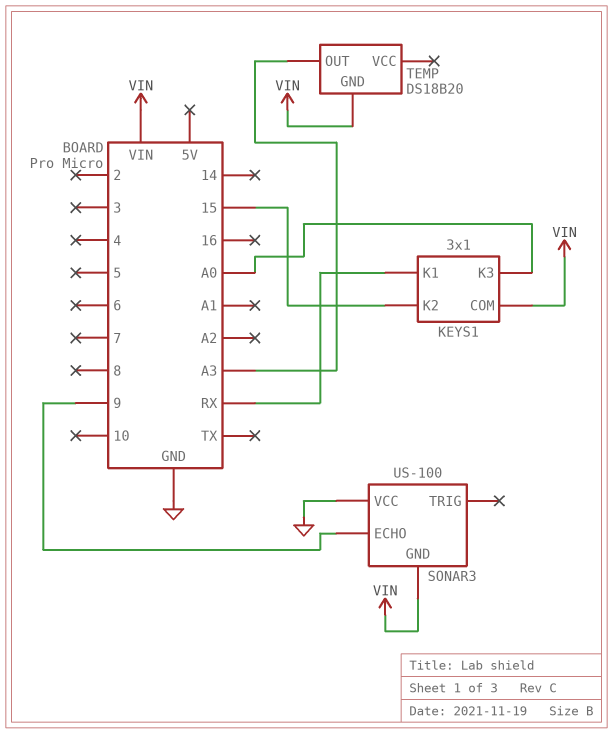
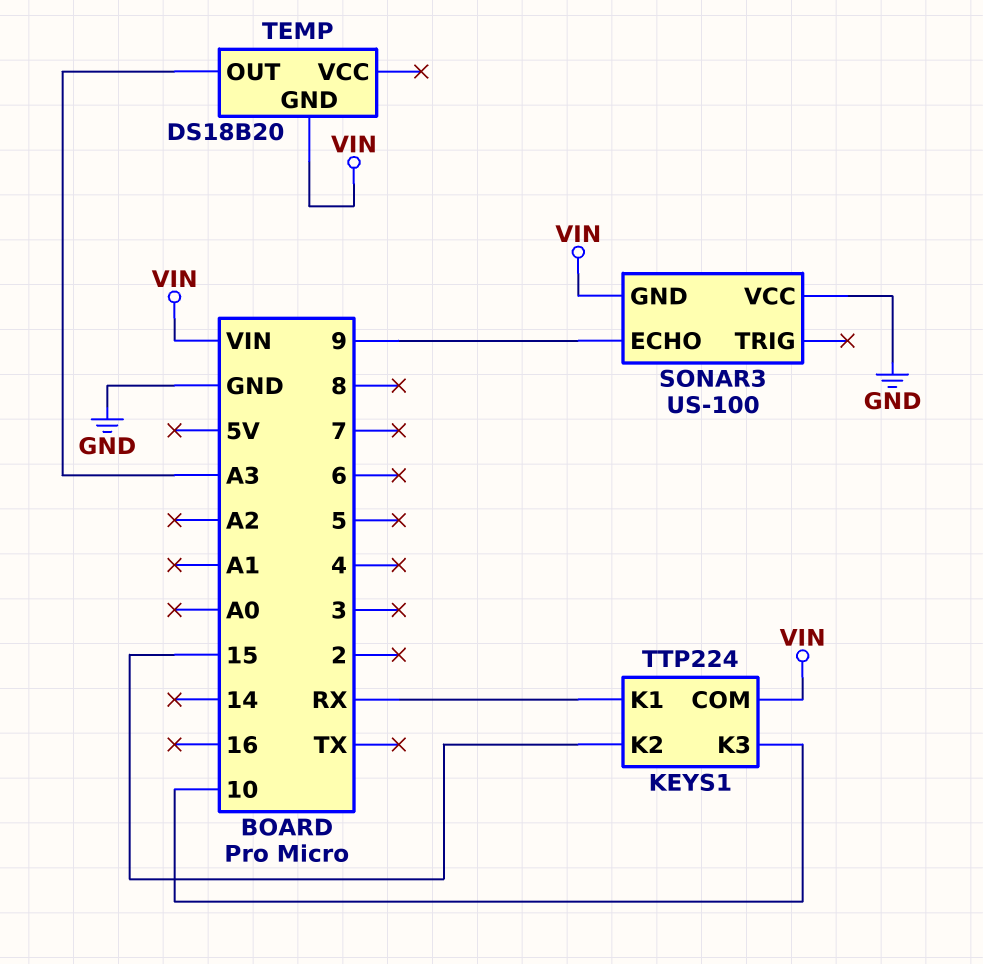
KEYS1: 3x1 -> TTP224
KEYS1 pin K3: A0 -> 10

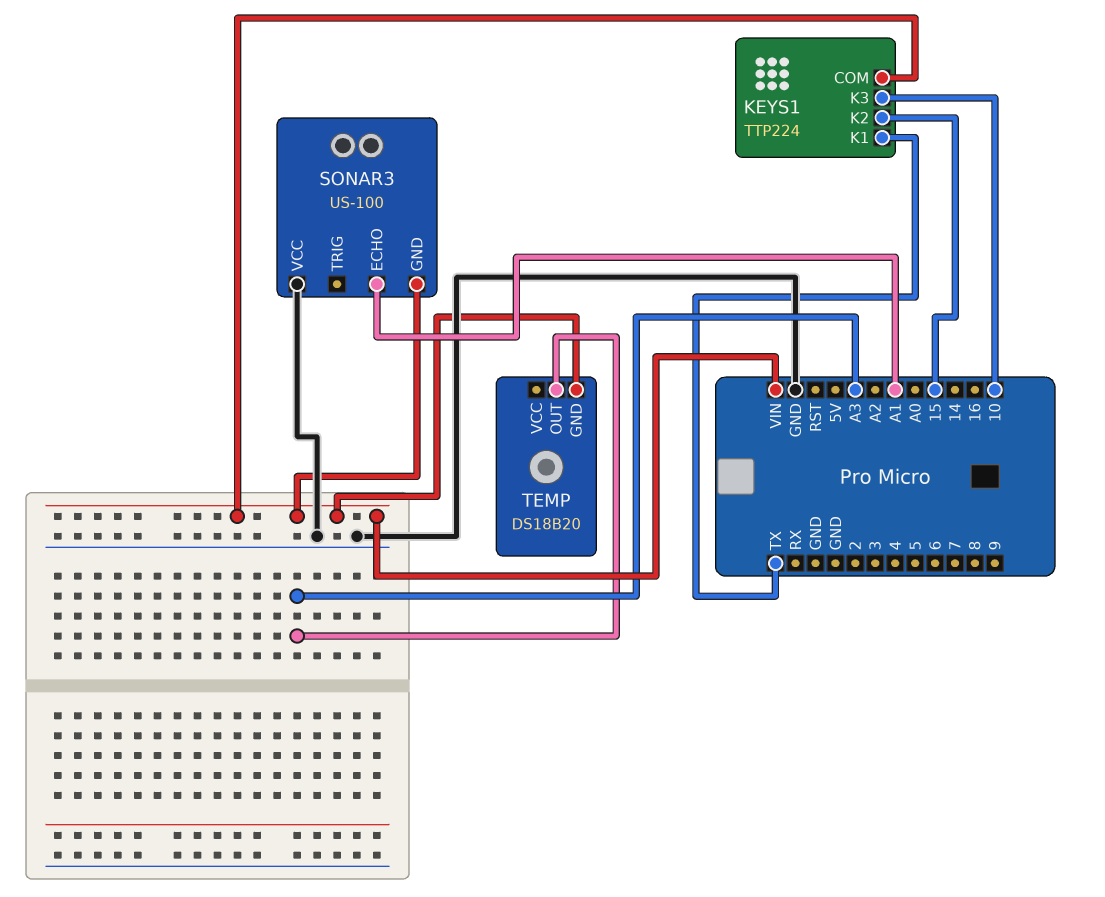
KEYS1 pin K1: RX -> TX
SONAR3 pin ECHO: 9 -> A1

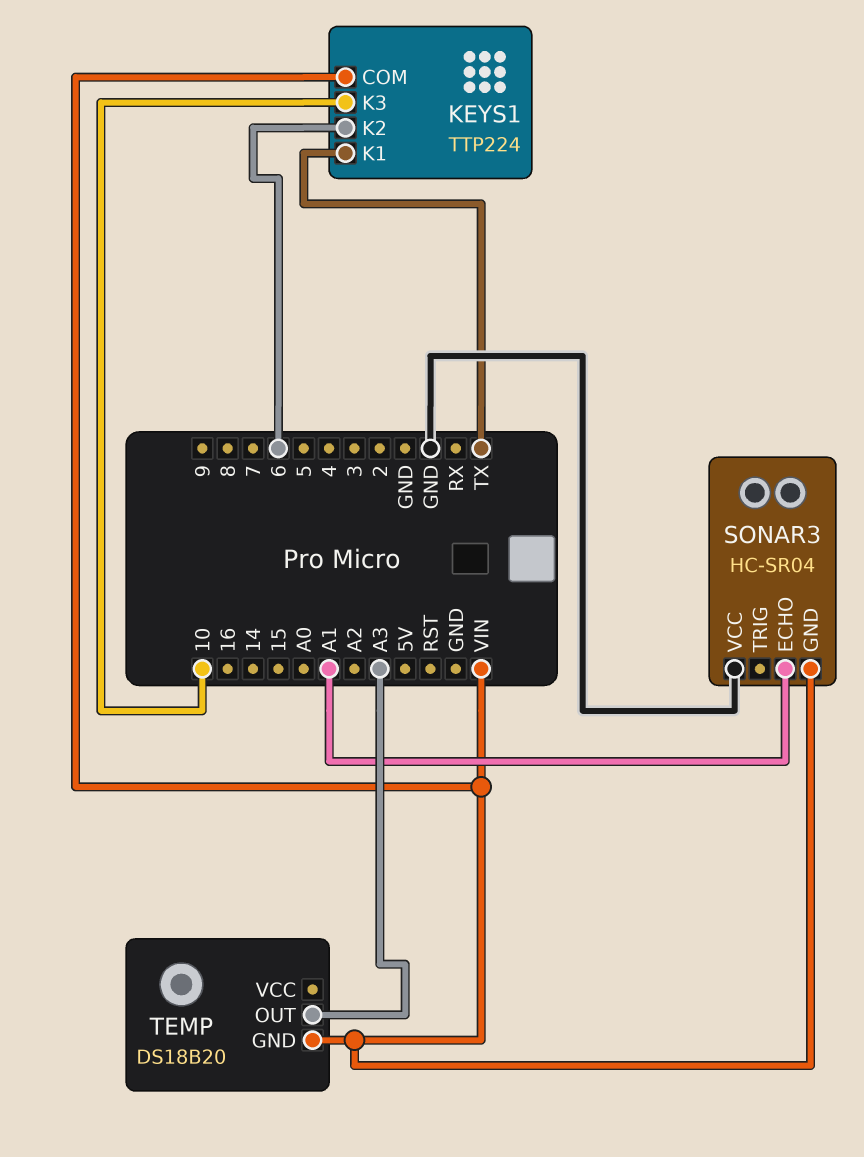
KEYS1 pin K2: 15 -> 6
SONAR3: US-100 -> HC-SR04

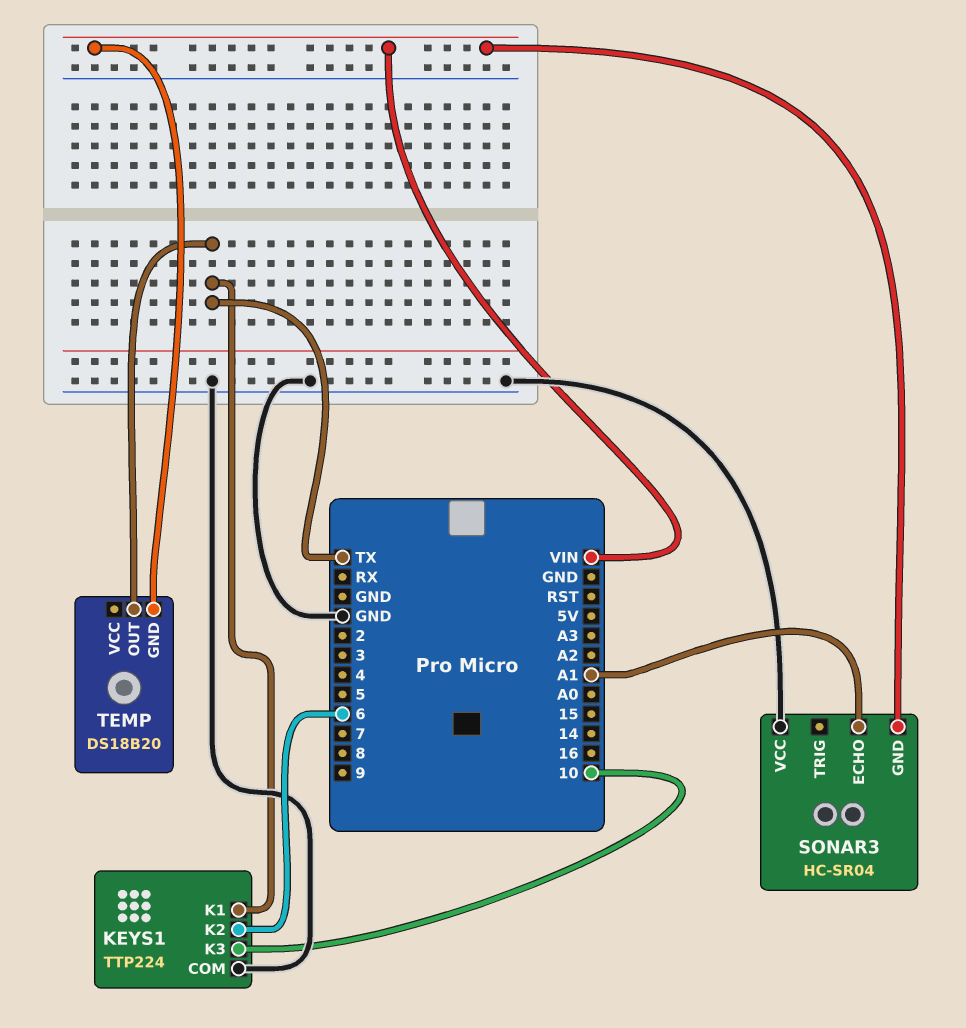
KEYS1 pin COM: VIN -> GND
TEMP pin OUT: A3 -> TX

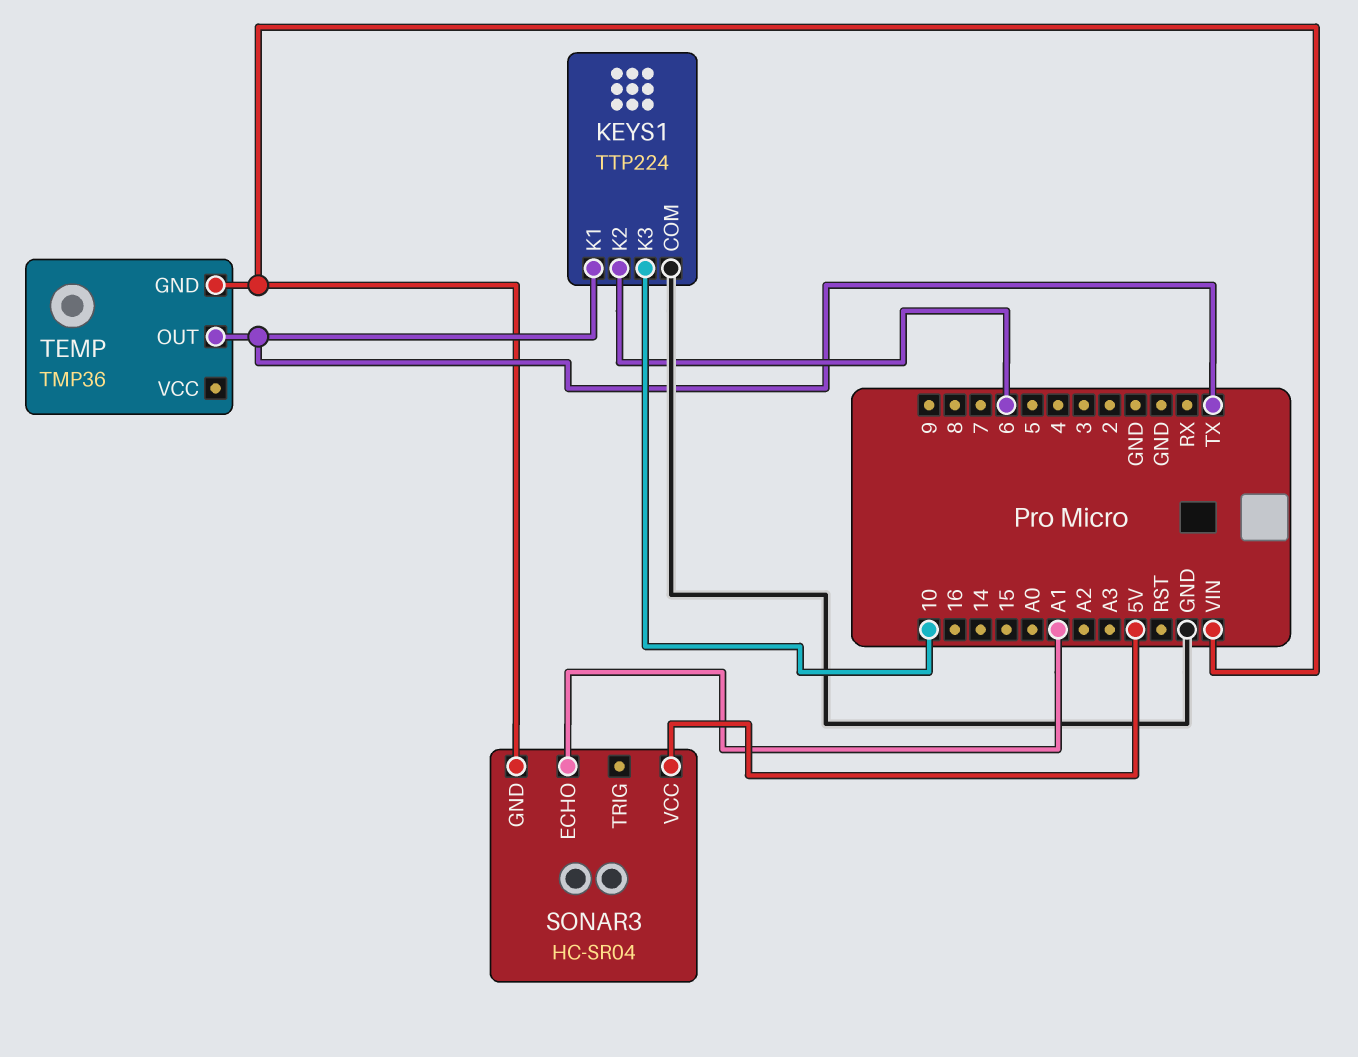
SONAR3 pin VCC: GND -> 5V
TEMP: DS18B20 -> TMP36

